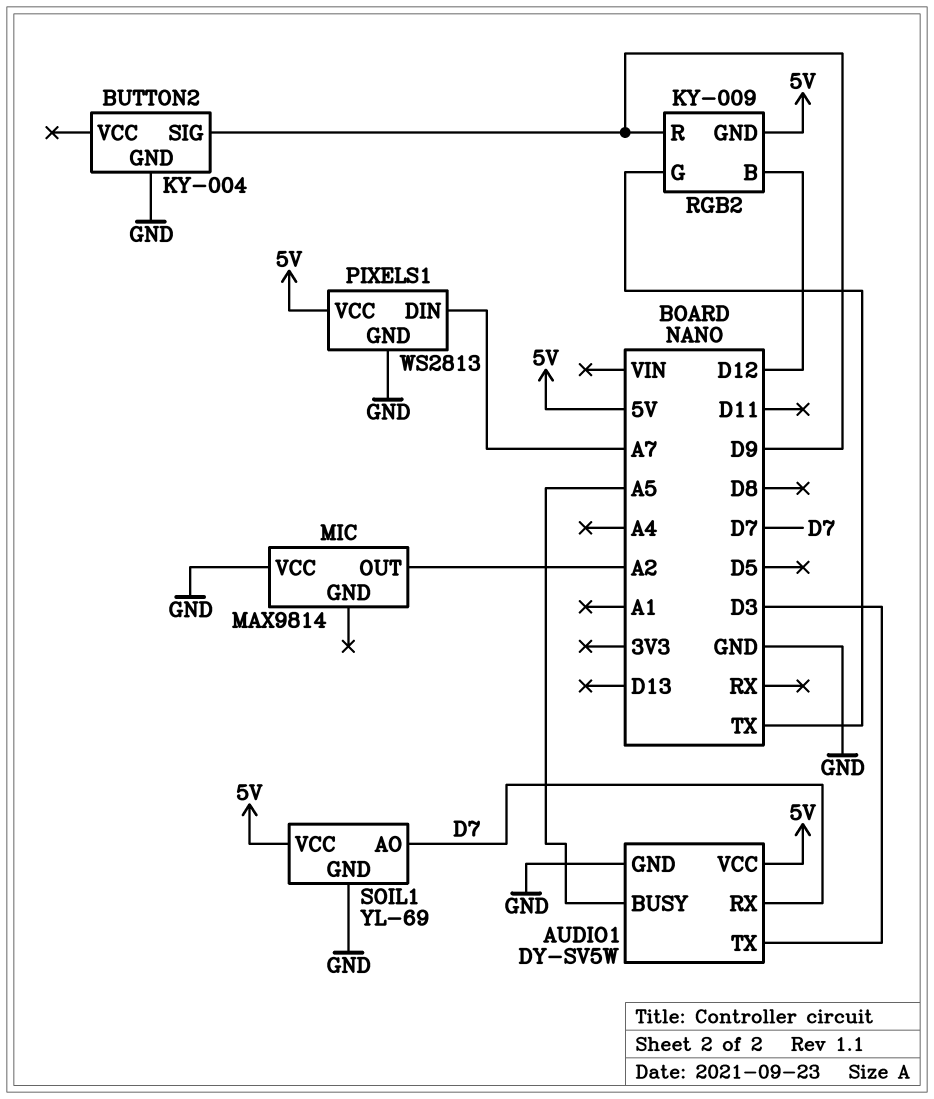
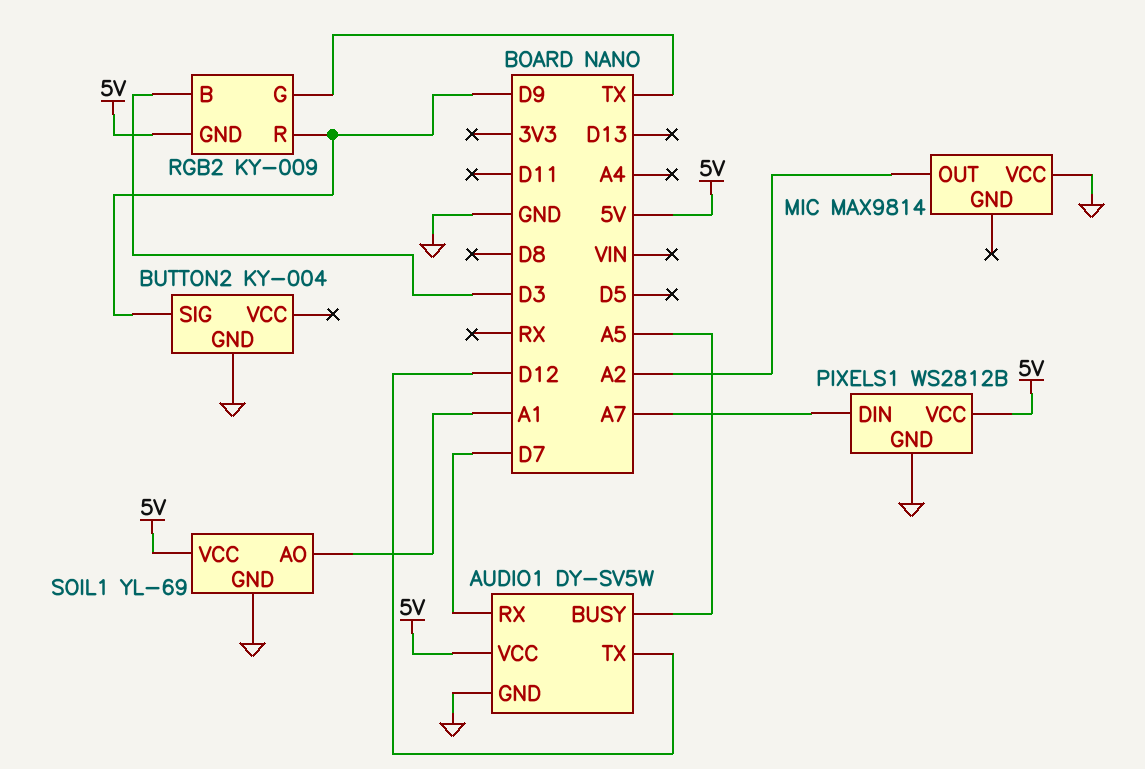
AUDIO1 pin TX: D3 -> D12
PIXELS1: WS2813 -> WS2812B
RGB2 pin B: D12 -> D3
SOIL1 pin AO: D7 -> A1

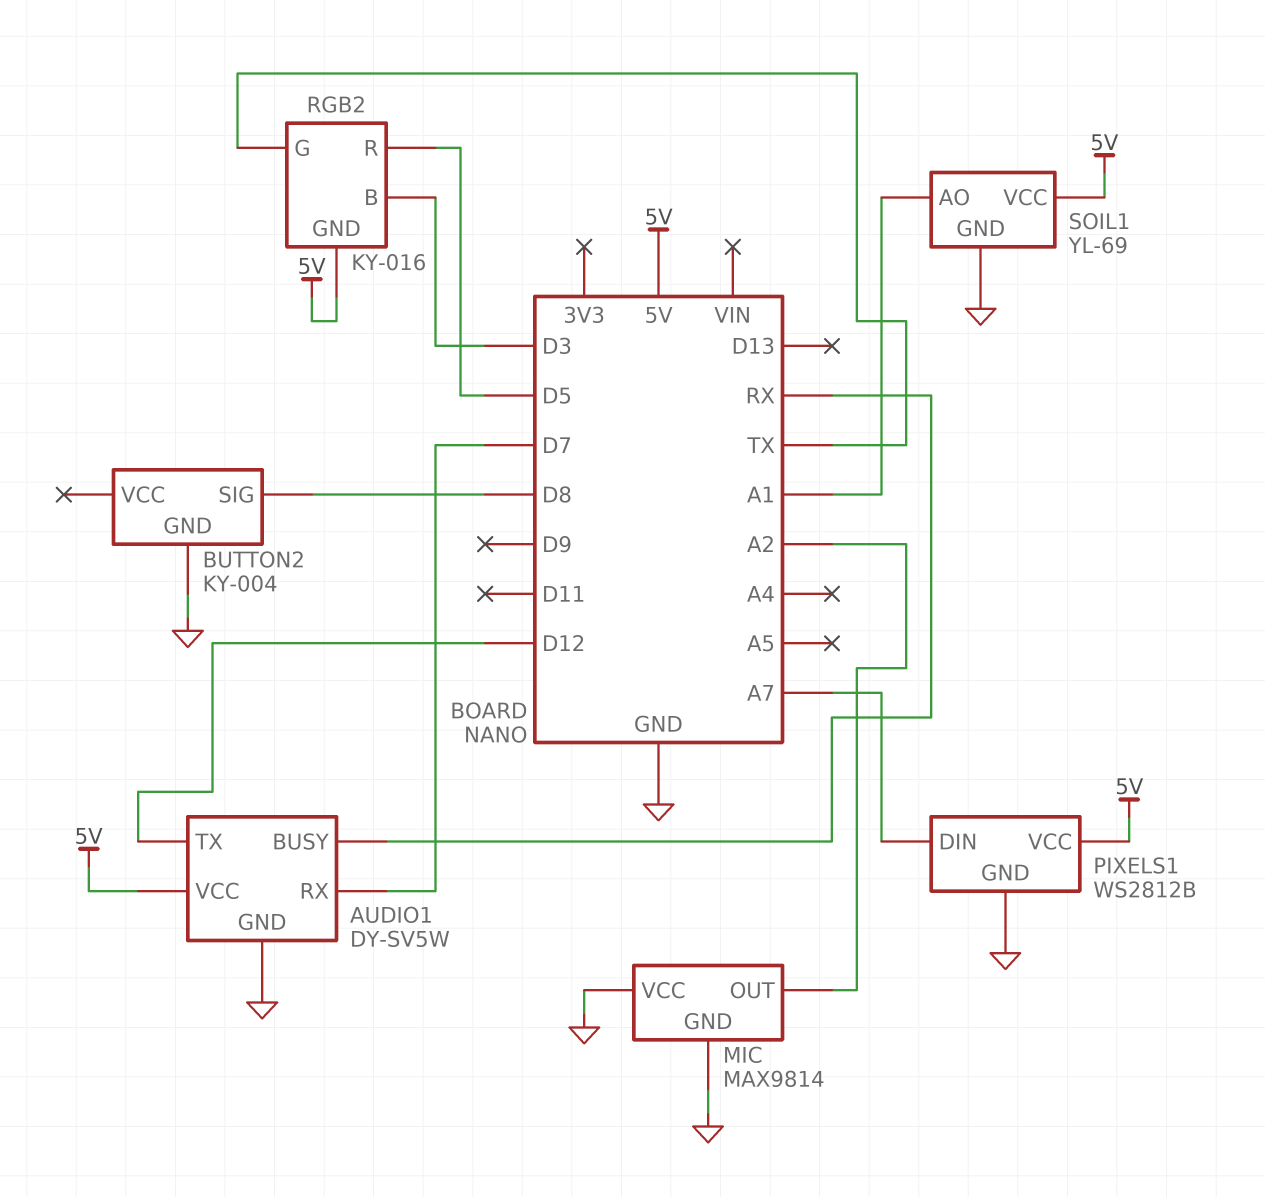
AUDIO1 pin BUSY: A5 -> RX
BUTTON2 pin SIG: D9 -> D8
MIC pin GND: none -> GND
RGB2: KY-009 -> KY-016
RGB2 pin R: D9 -> D5

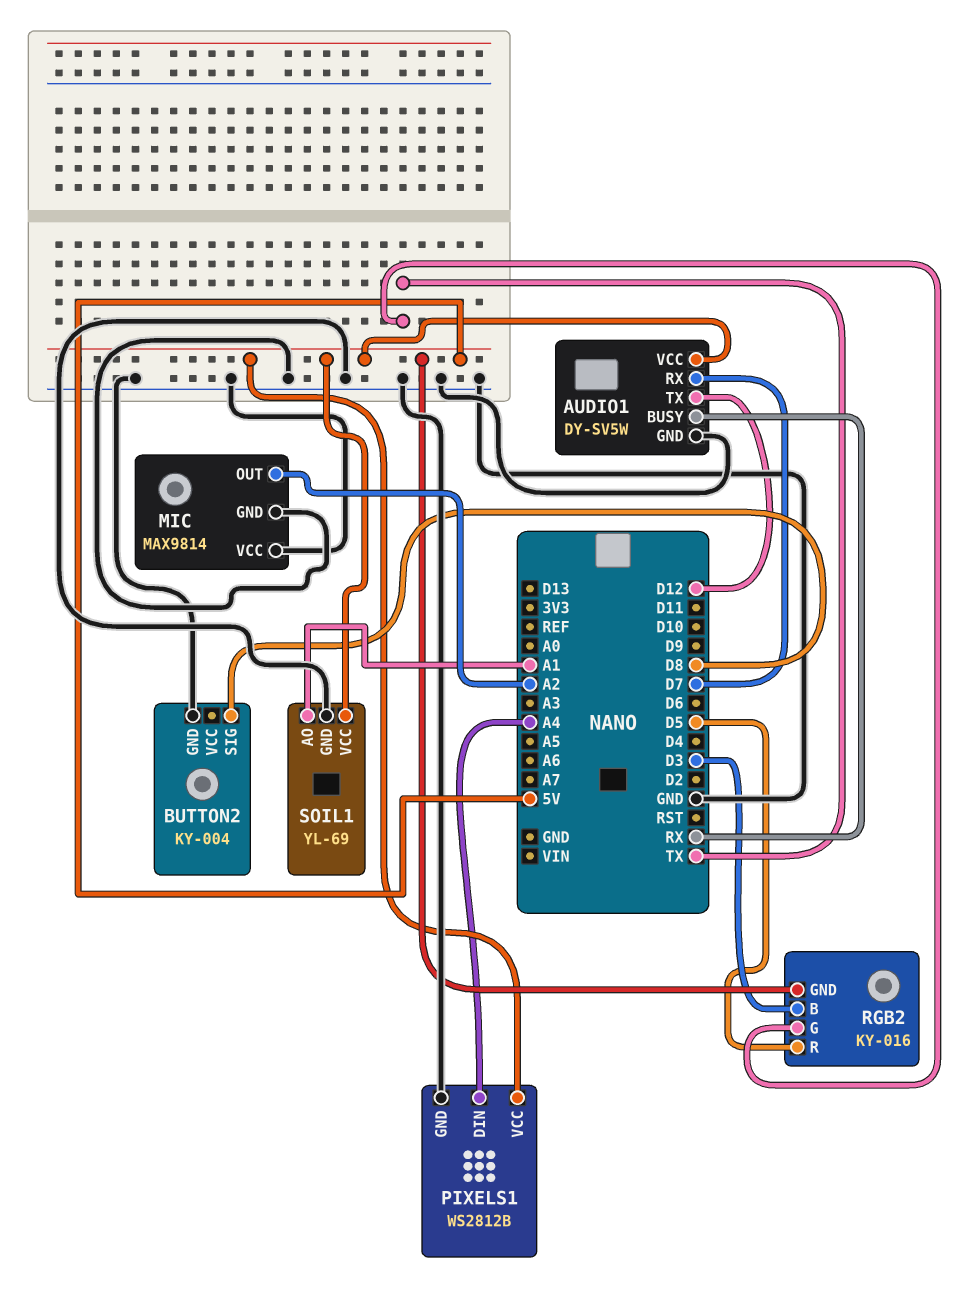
PIXELS1 pin DIN: A7 -> A4

